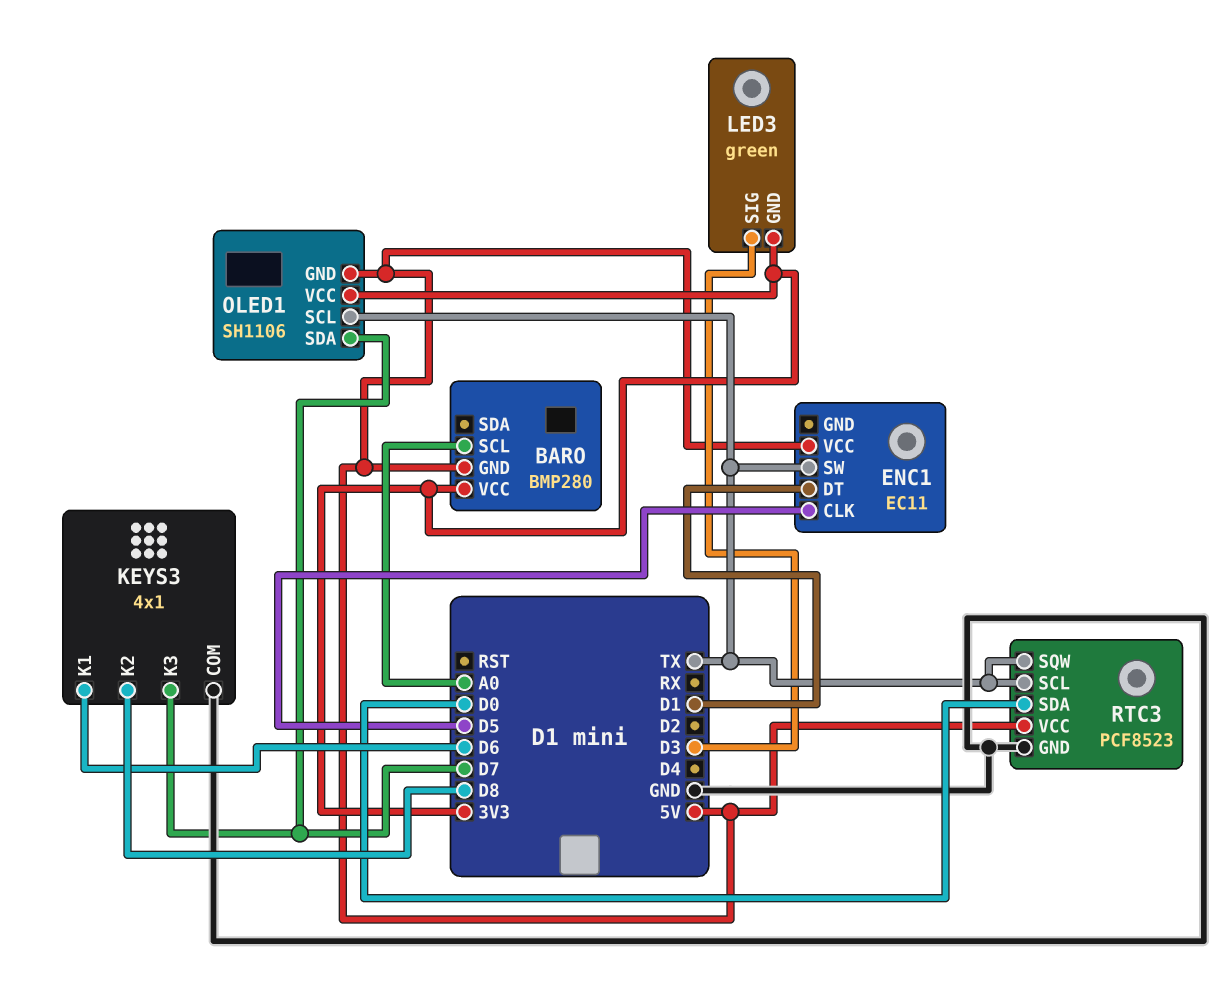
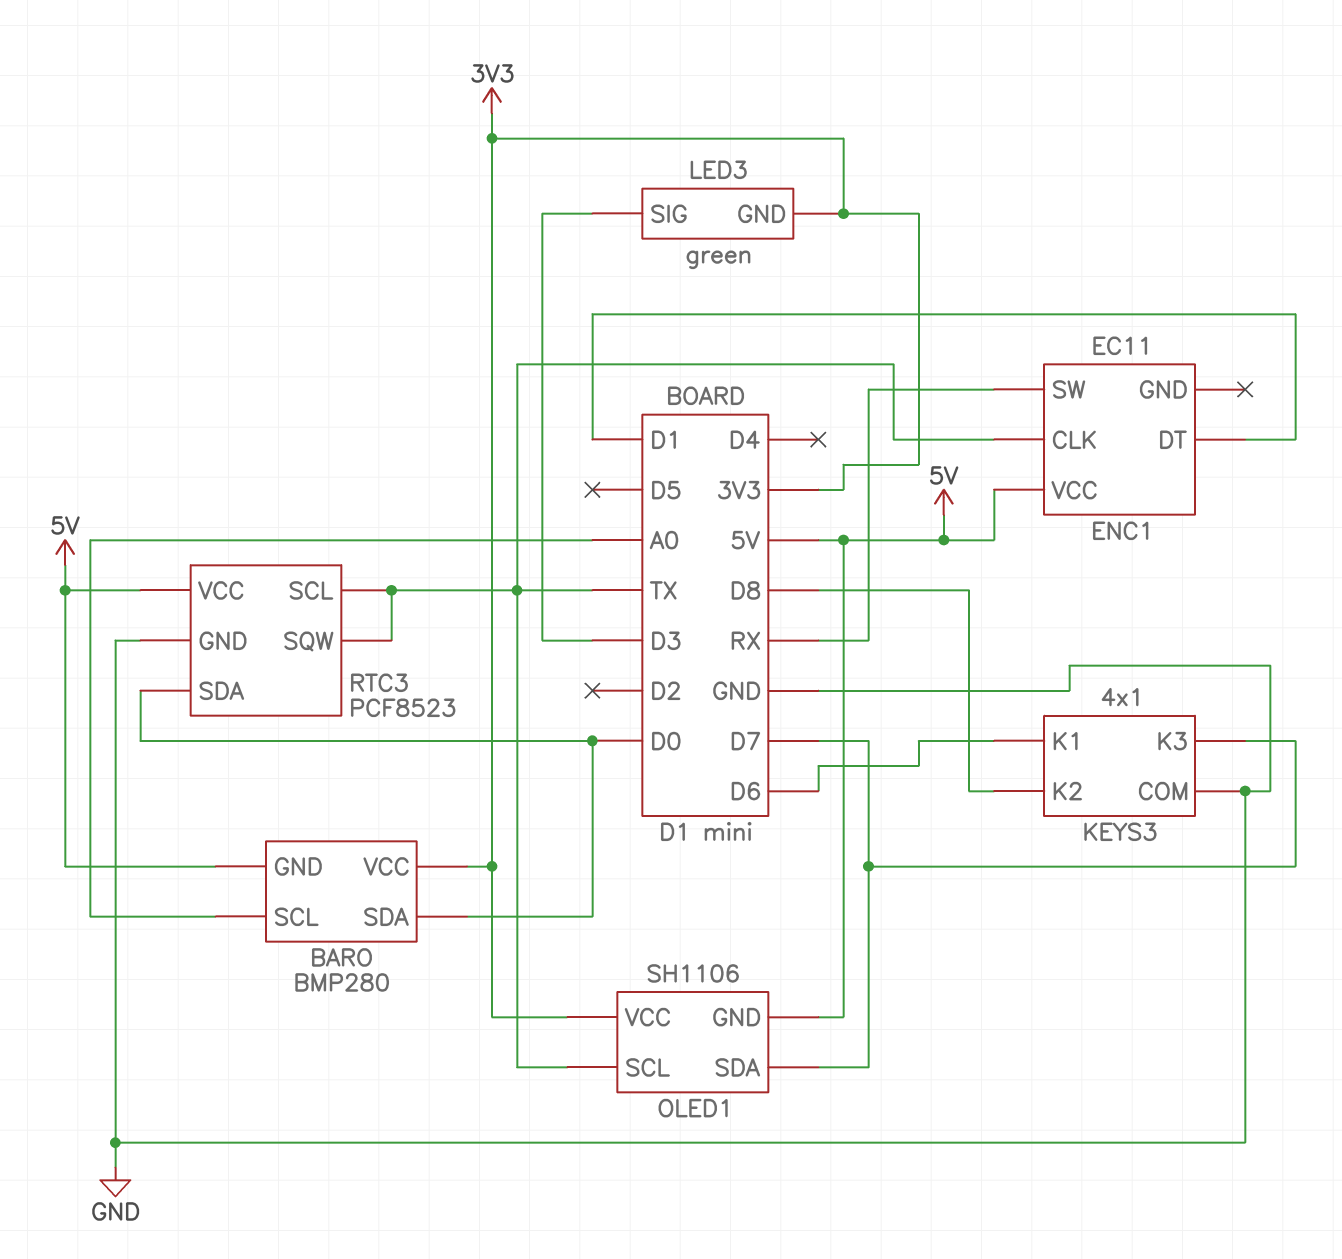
BARO pin SDA: none -> D0
ENC1 pin CLK: D5 -> TX
ENC1 pin SW: TX -> RX

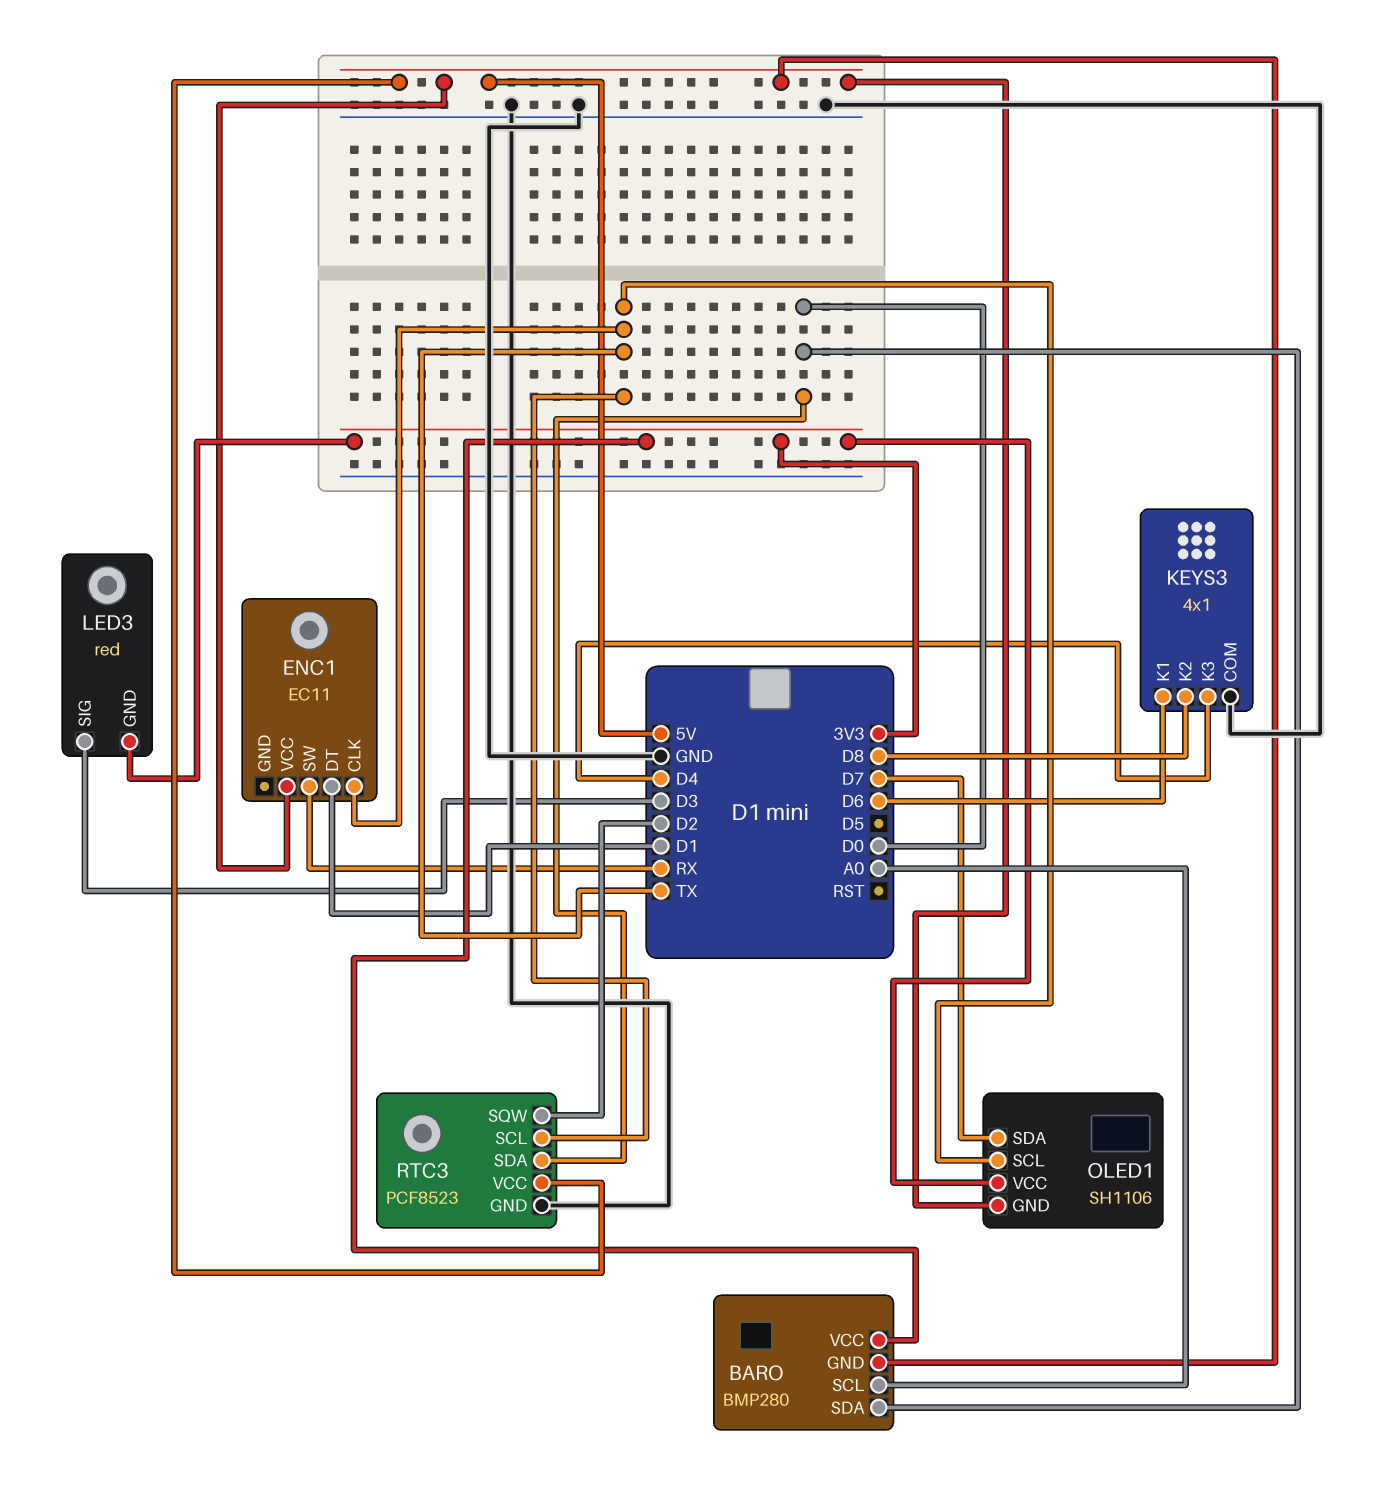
KEYS3 pin K3: D7 -> D4
LED3: green -> red
RTC3 pin SQW: TX -> D2

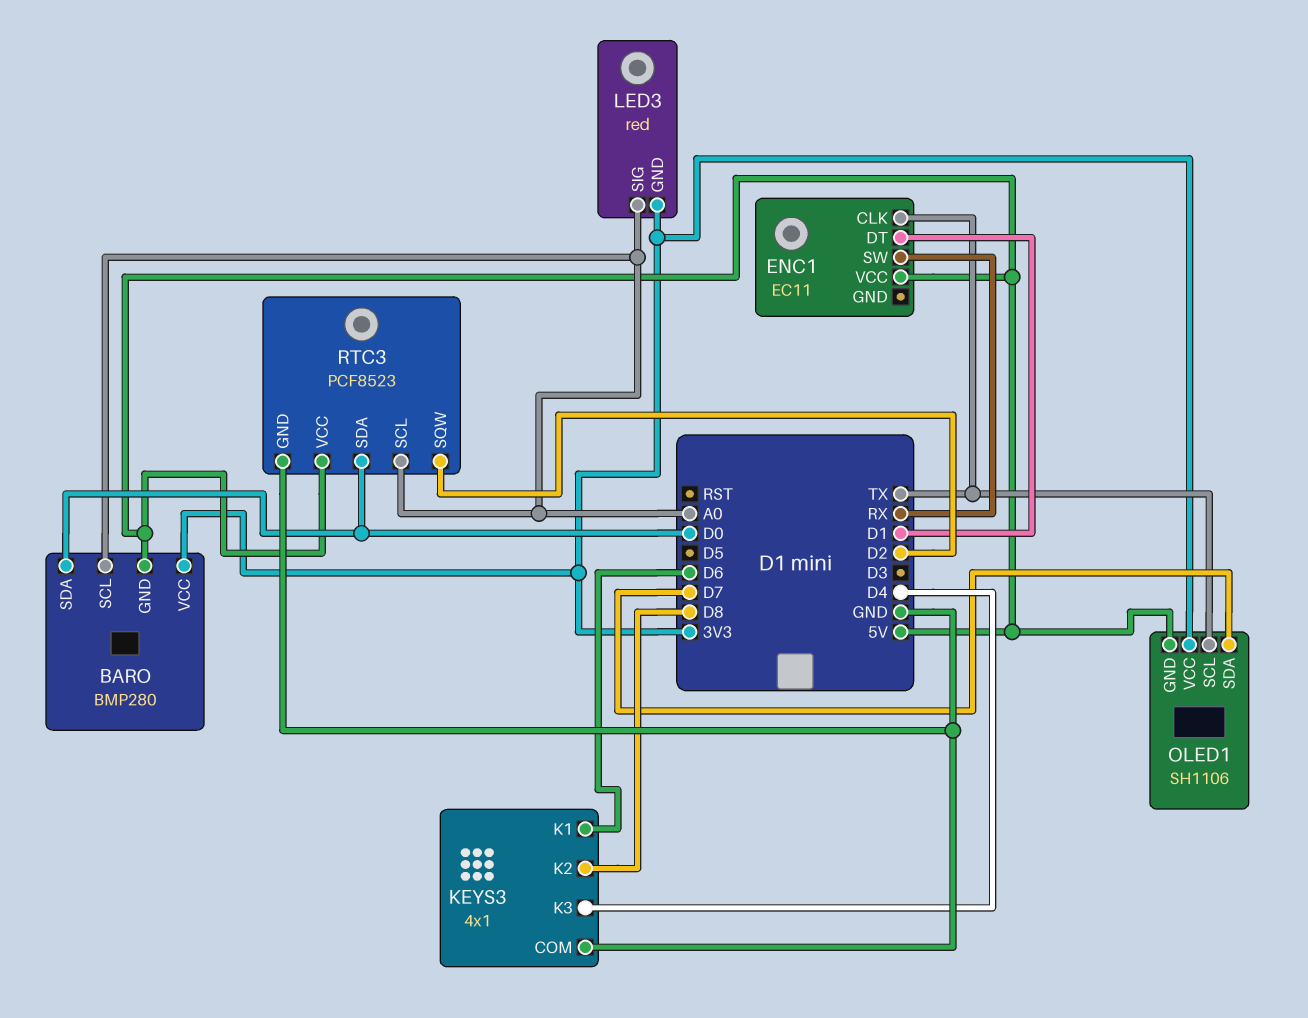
LED3 pin SIG: D3 -> A0
RTC3 pin SCL: TX -> A0

